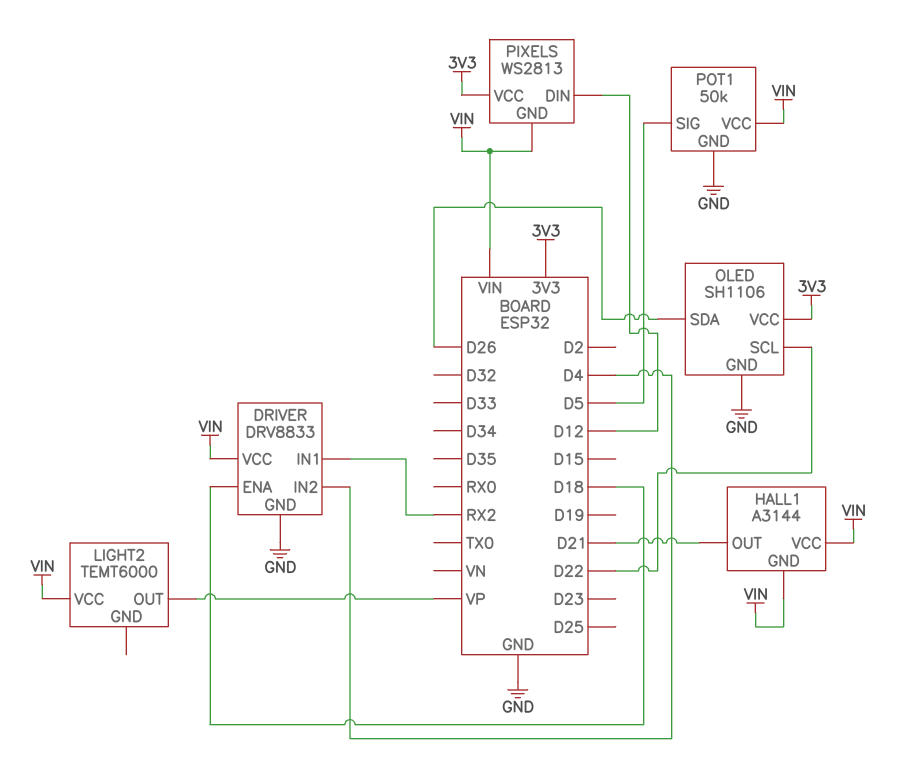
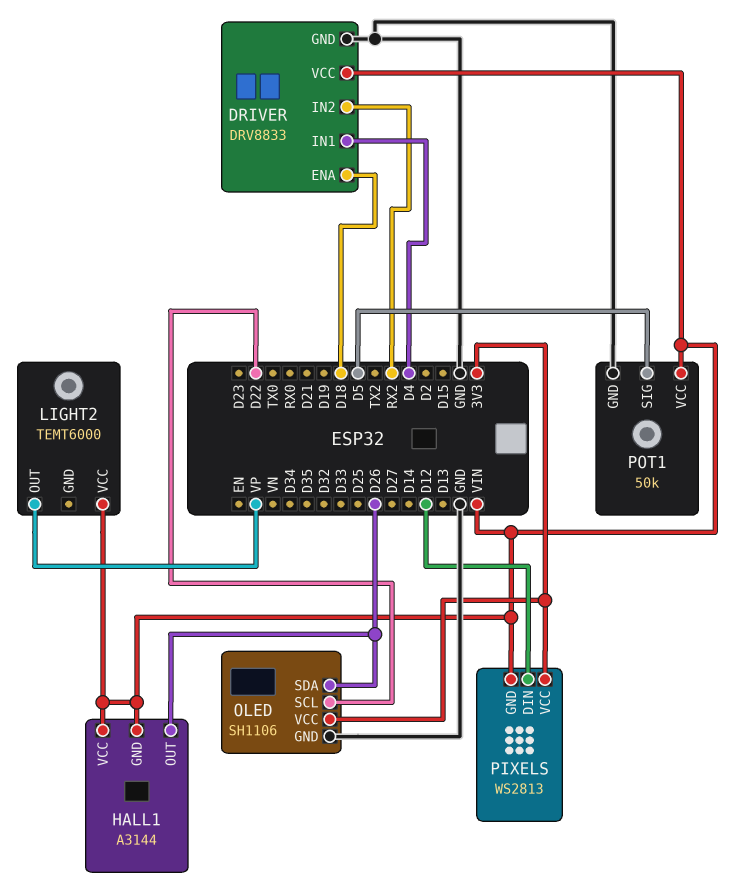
DRIVER pin IN1: RX2 -> D4
DRIVER pin IN2: D4 -> RX2
HALL1 pin OUT: D21 -> D26

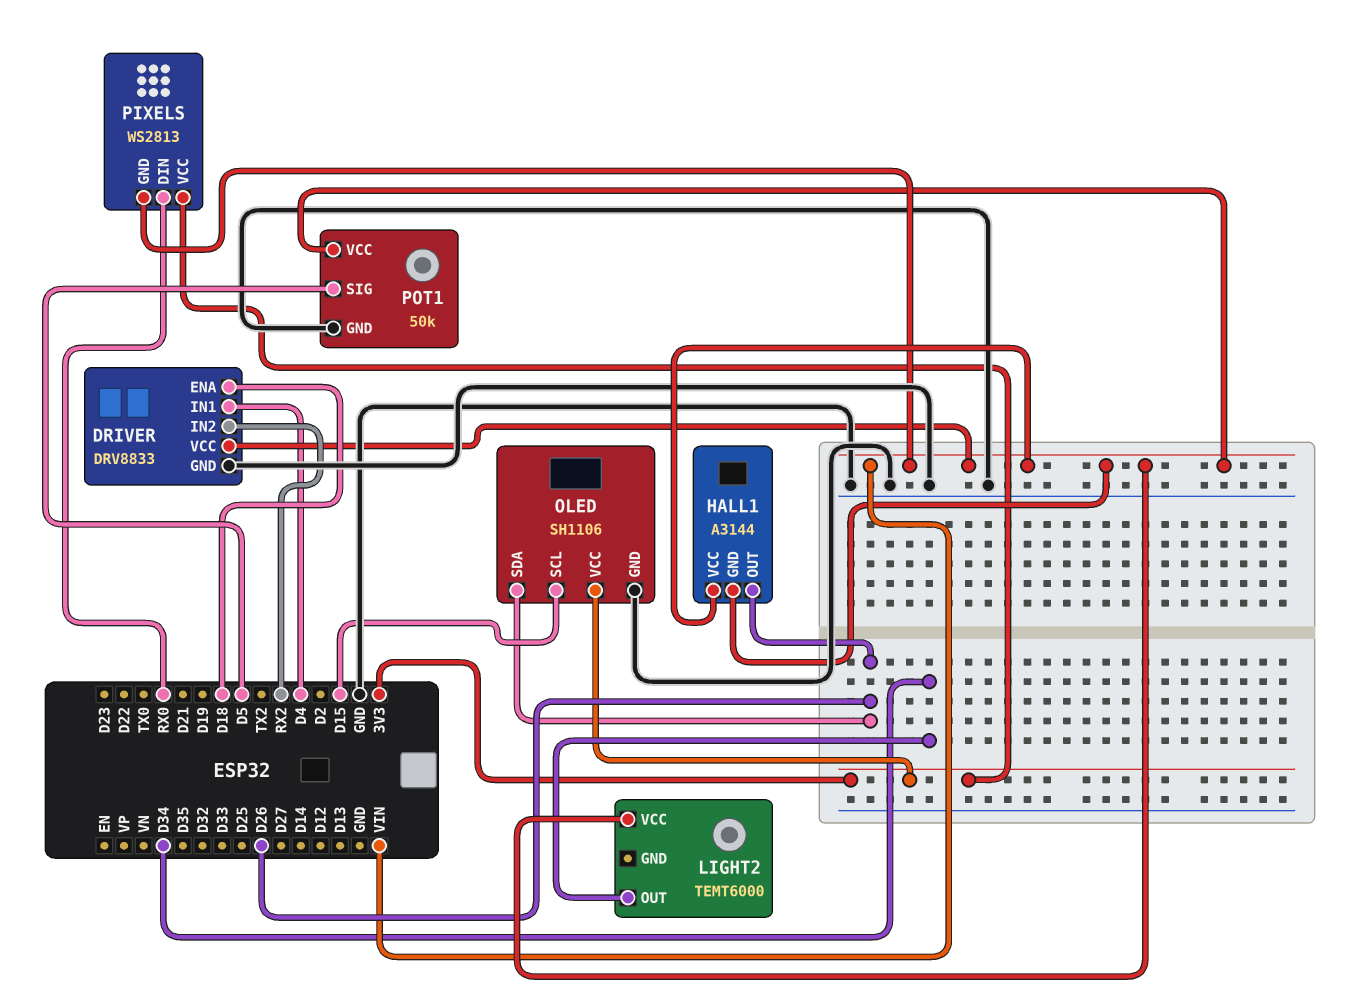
LIGHT2 pin OUT: VP -> D34
OLED pin SCL: D22 -> D15
PIXELS pin DIN: D12 -> RX0

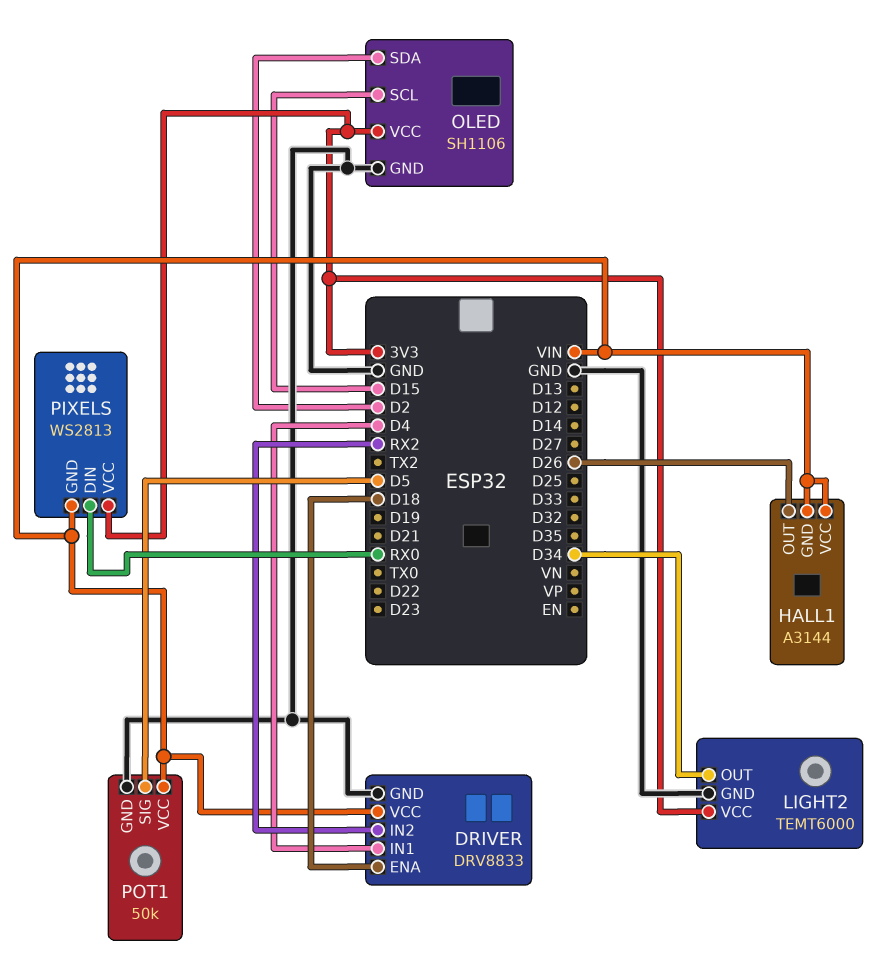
LIGHT2 pin GND: none -> GND
LIGHT2 pin VCC: VIN -> 3V3
OLED pin SDA: D26 -> D2

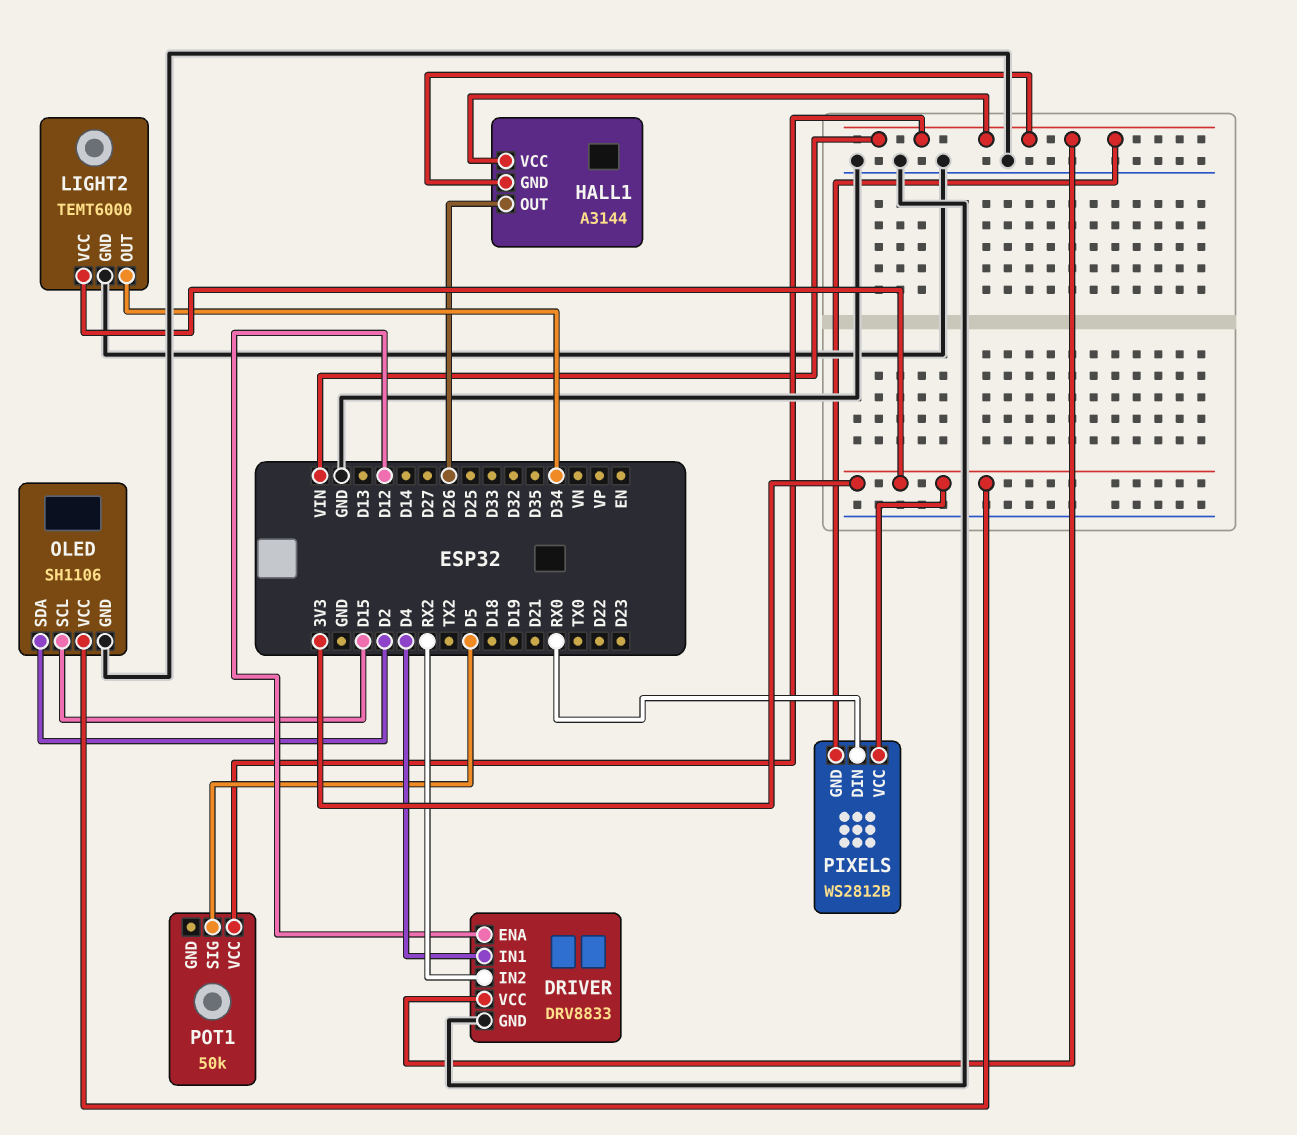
DRIVER pin ENA: D18 -> D12
PIXELS: WS2813 -> WS2812B
POT1 pin GND: GND -> none

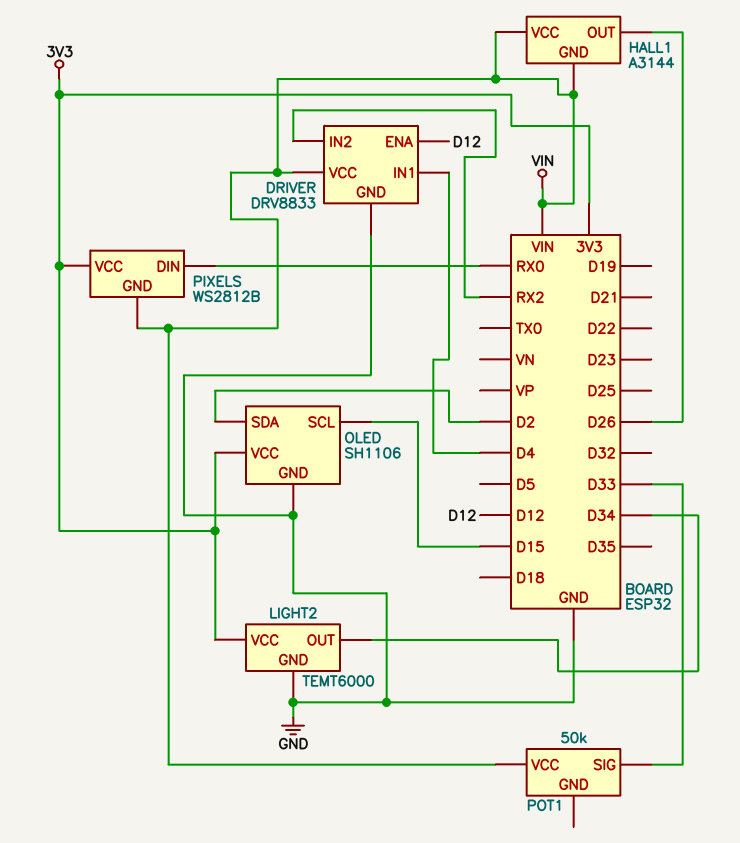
POT1 pin SIG: D5 -> D33

